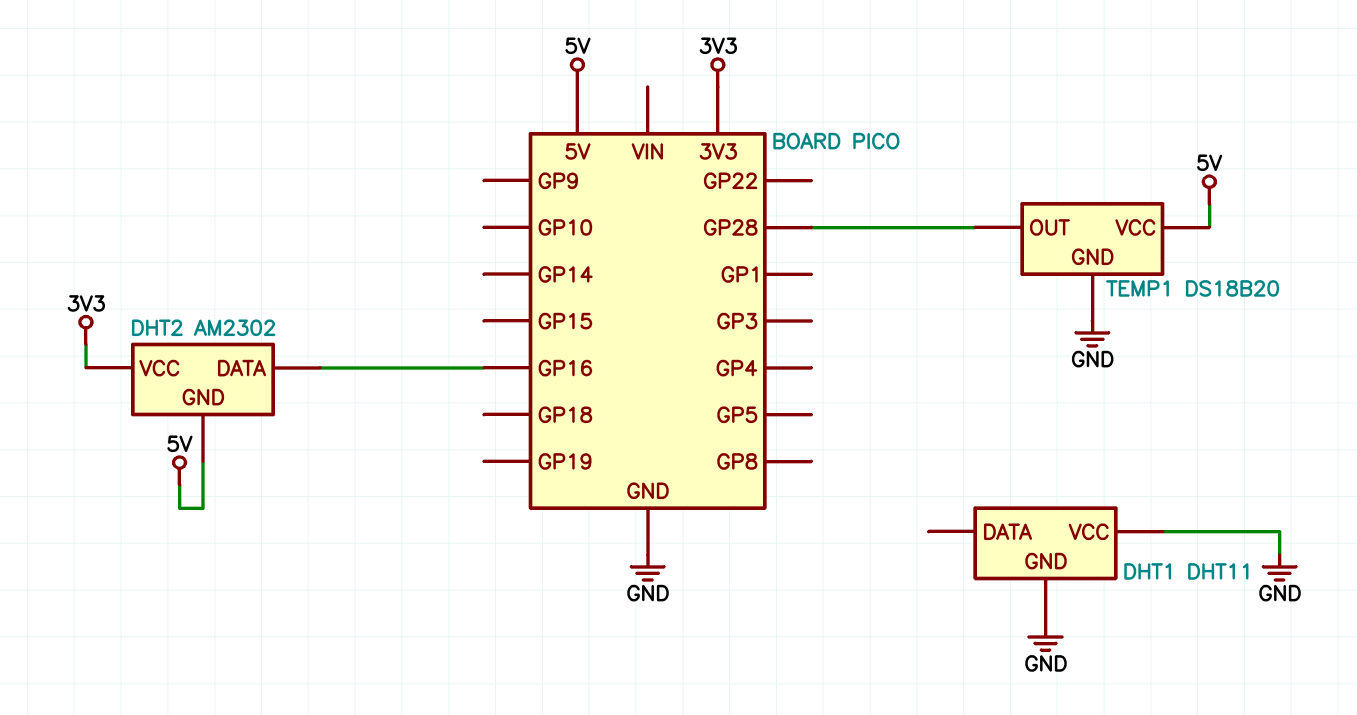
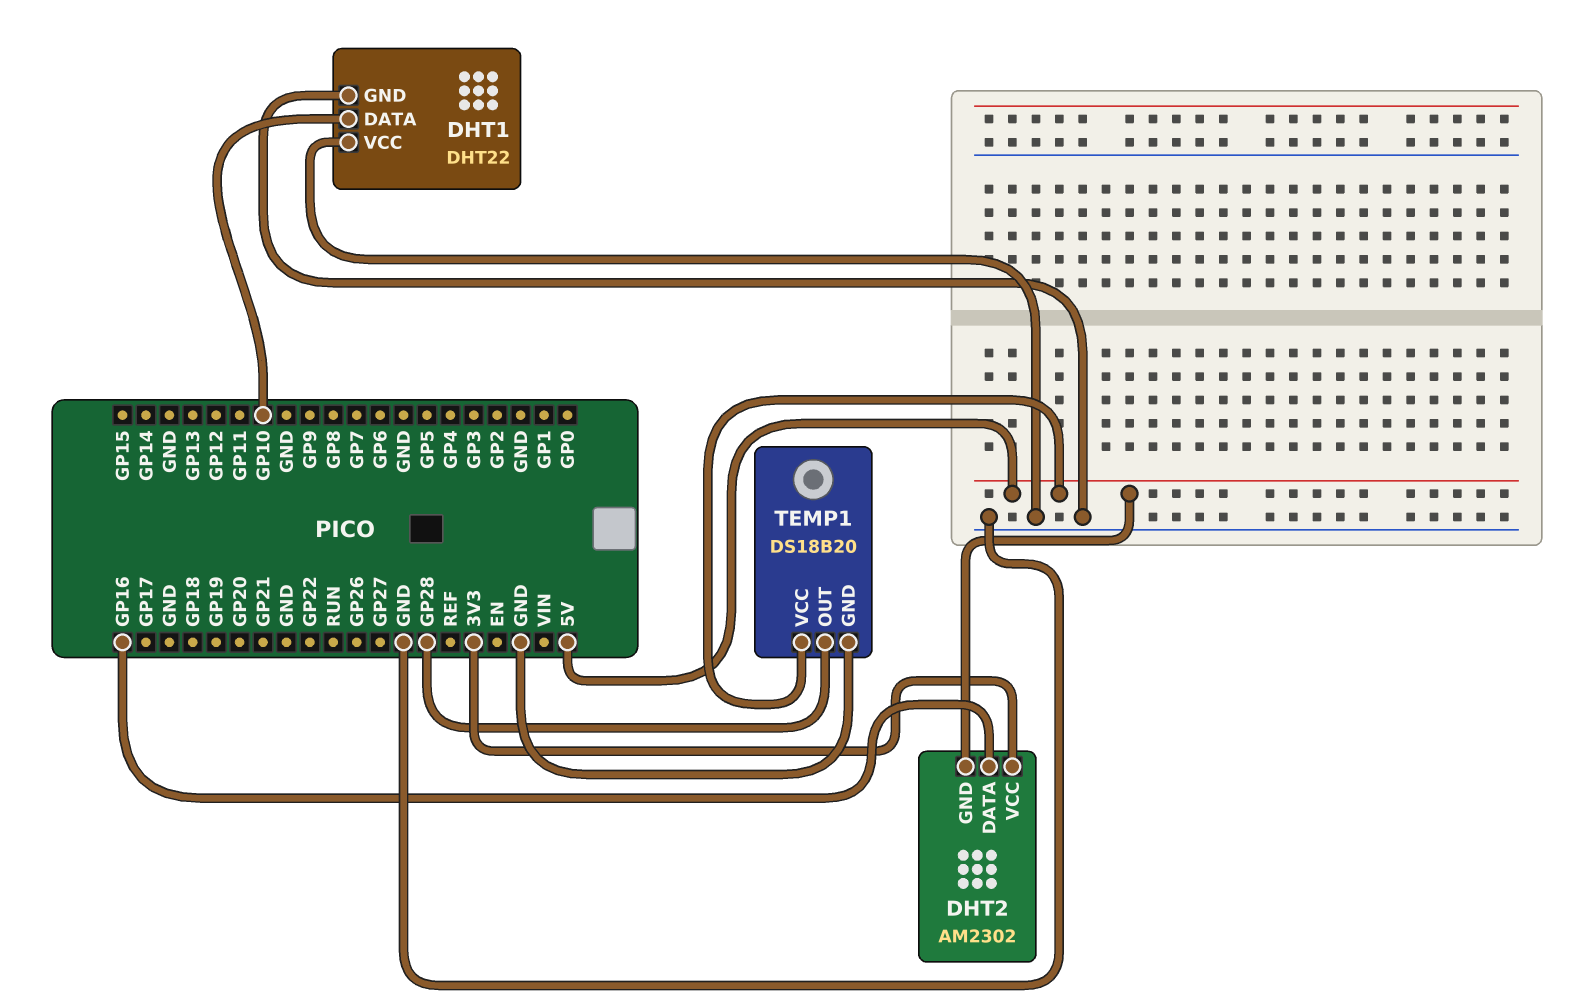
DHT1: DHT11 -> DHT22
DHT1 pin DATA: none -> GP10

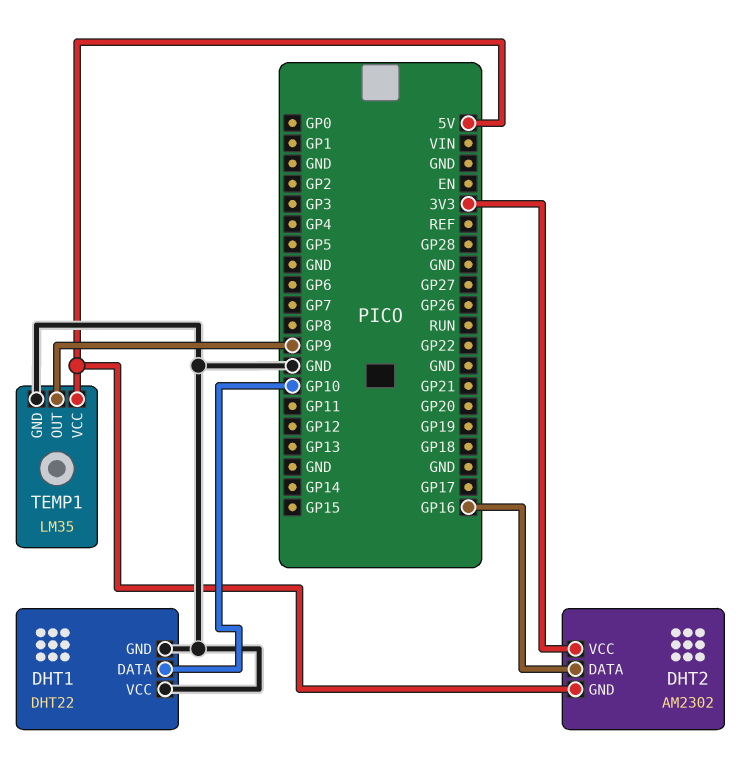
TEMP1: DS18B20 -> LM35
TEMP1 pin OUT: GP28 -> GP9

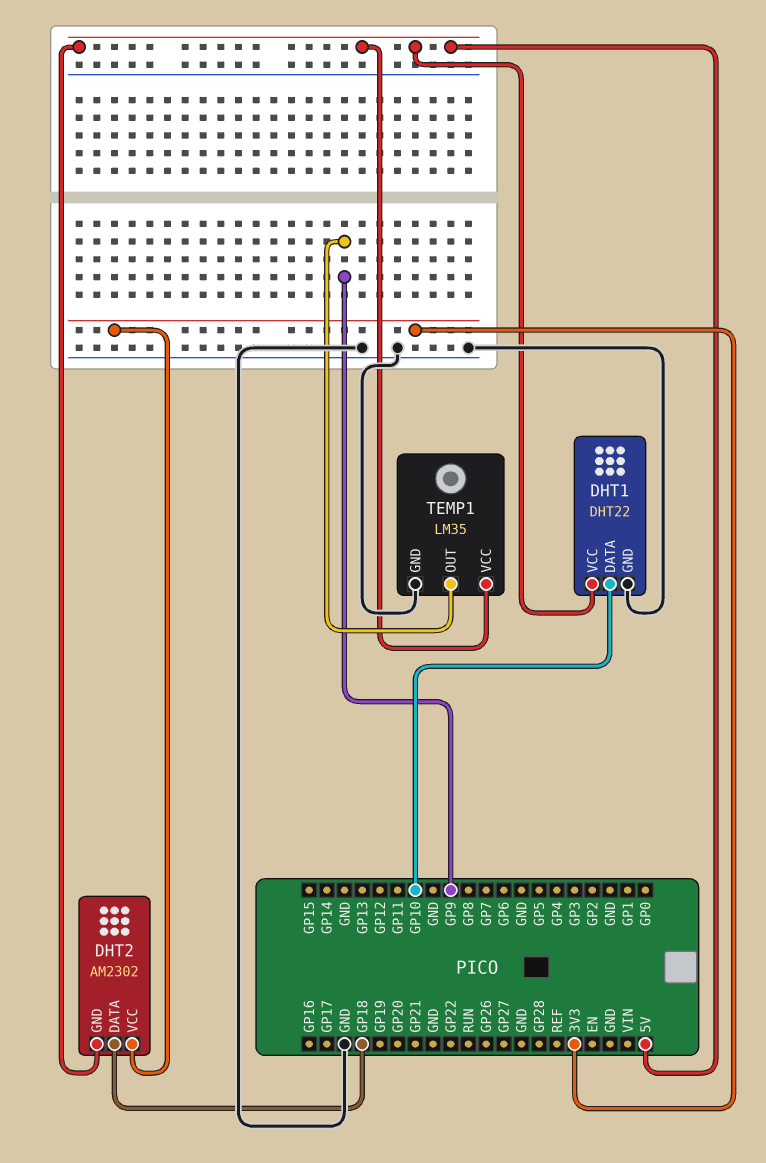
DHT1 pin VCC: GND -> 5V
DHT2 pin DATA: GP16 -> GP18

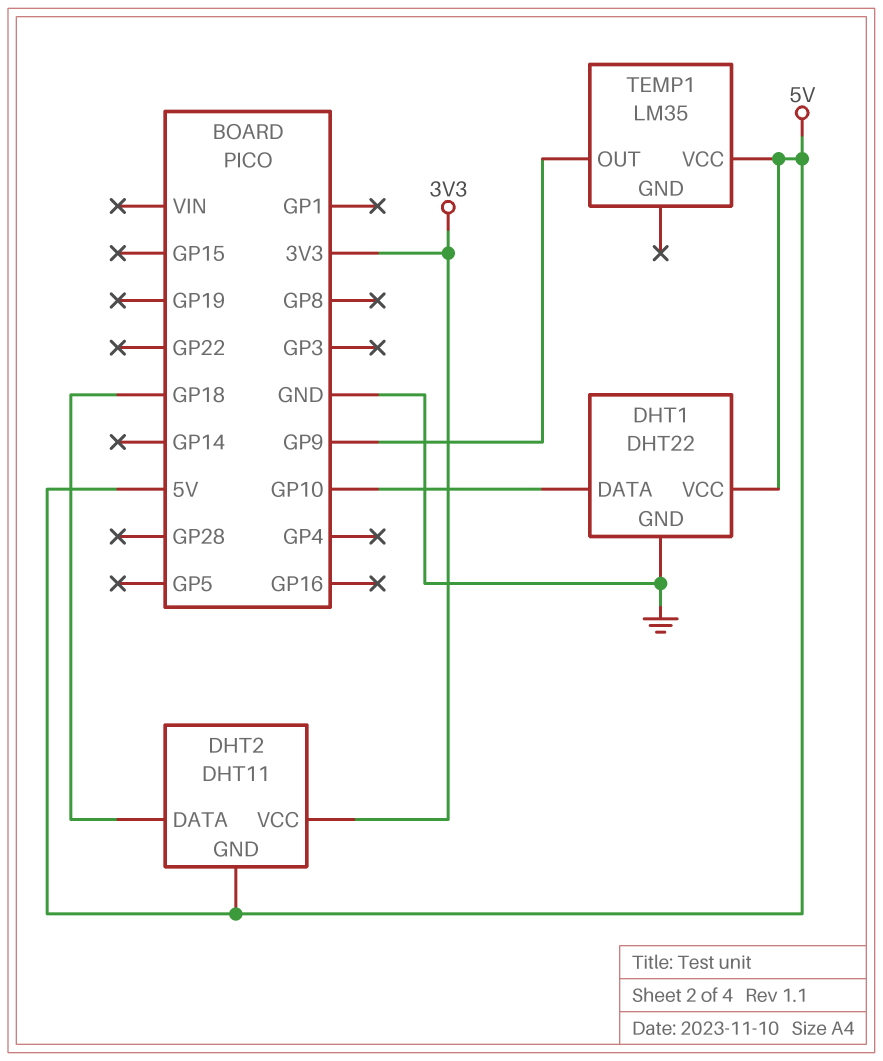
DHT2: AM2302 -> DHT11
TEMP1 pin GND: GND -> none

